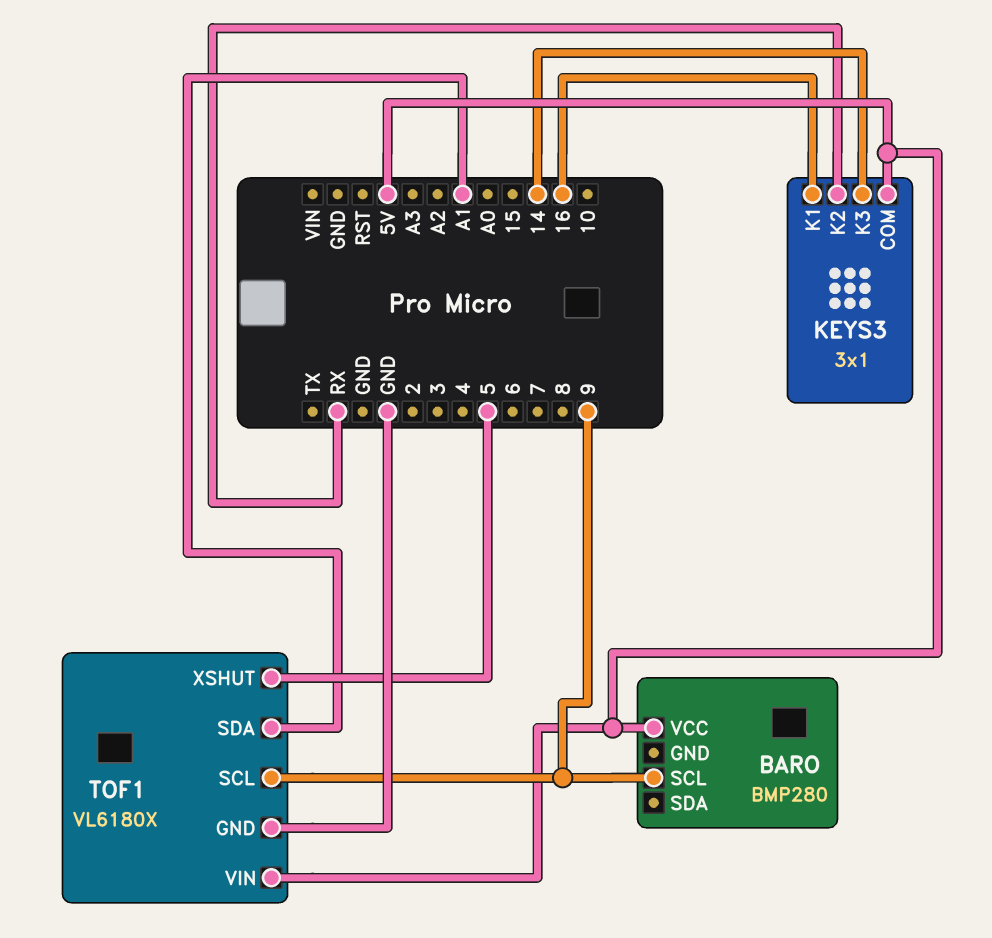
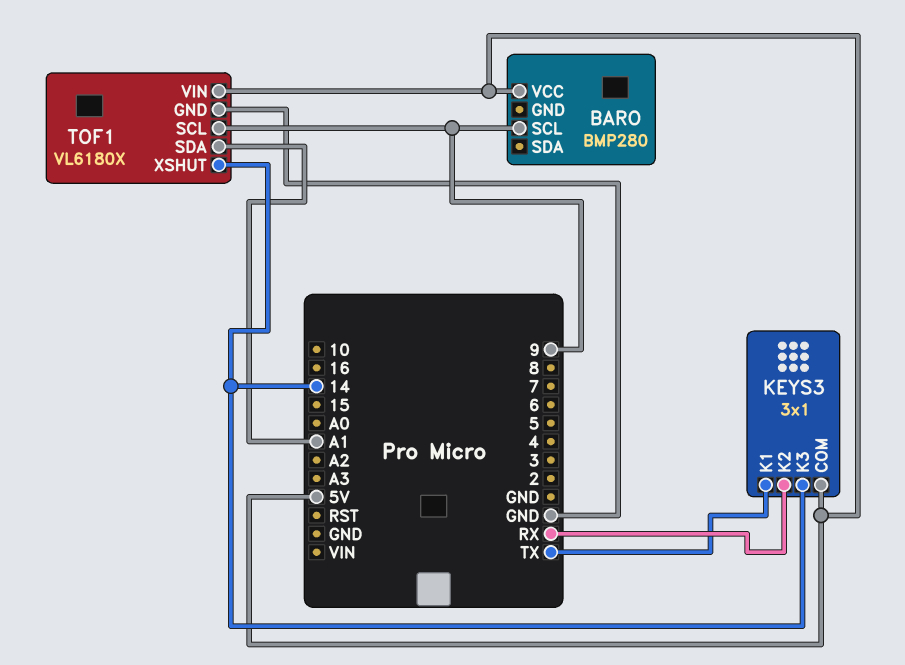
KEYS3 pin K1: 16 -> TX
TOF1 pin XSHUT: 5 -> 14

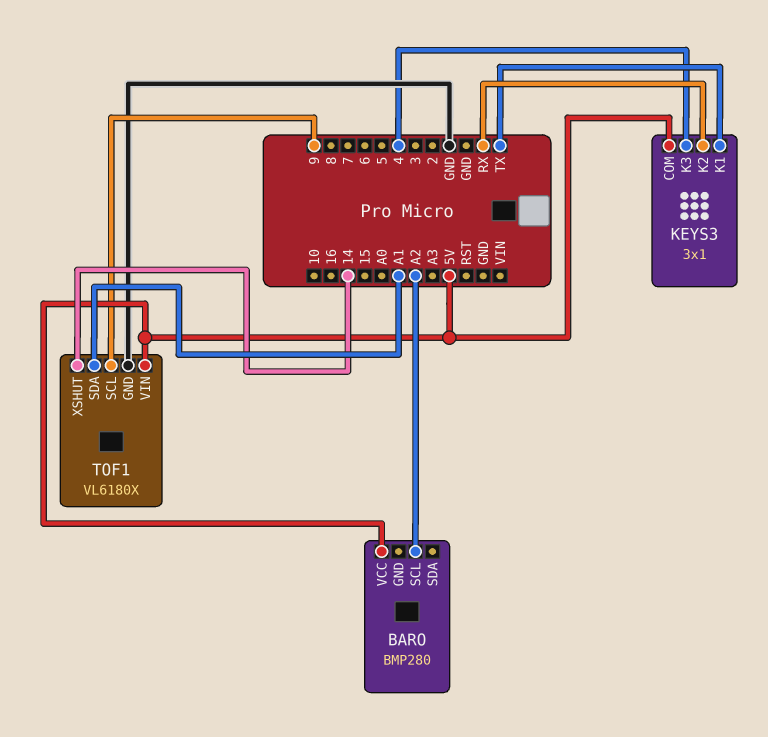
BARO pin SCL: 9 -> A2
KEYS3 pin K3: 14 -> 4

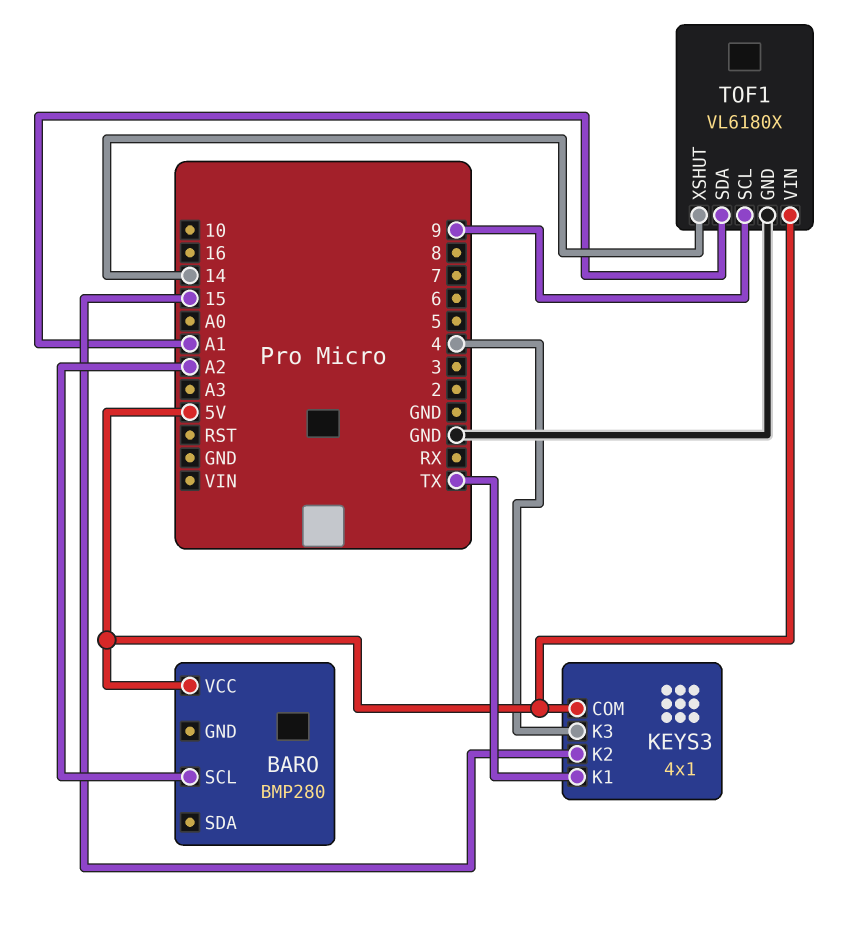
KEYS3: 3x1 -> 4x1
KEYS3 pin K2: RX -> 15

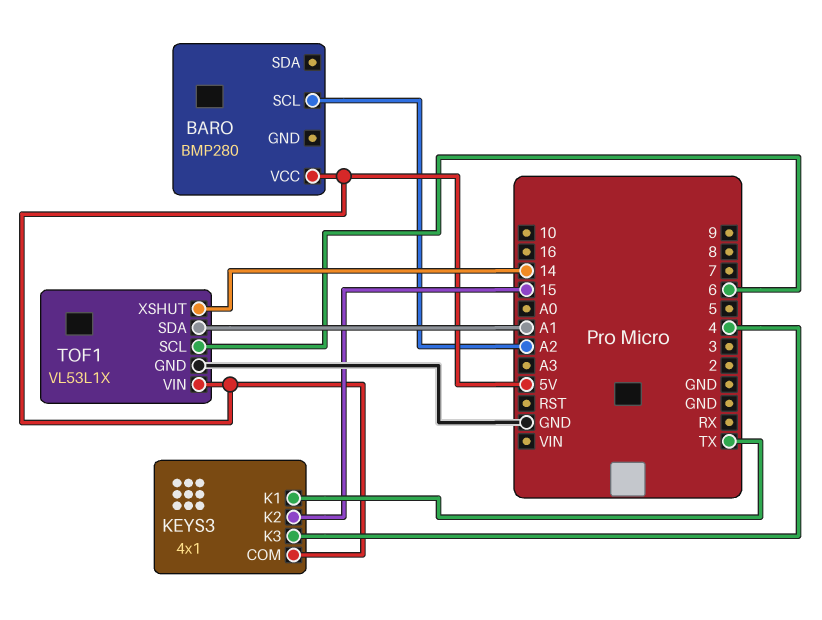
TOF1: VL6180X -> VL53L1X
TOF1 pin SCL: 9 -> 6

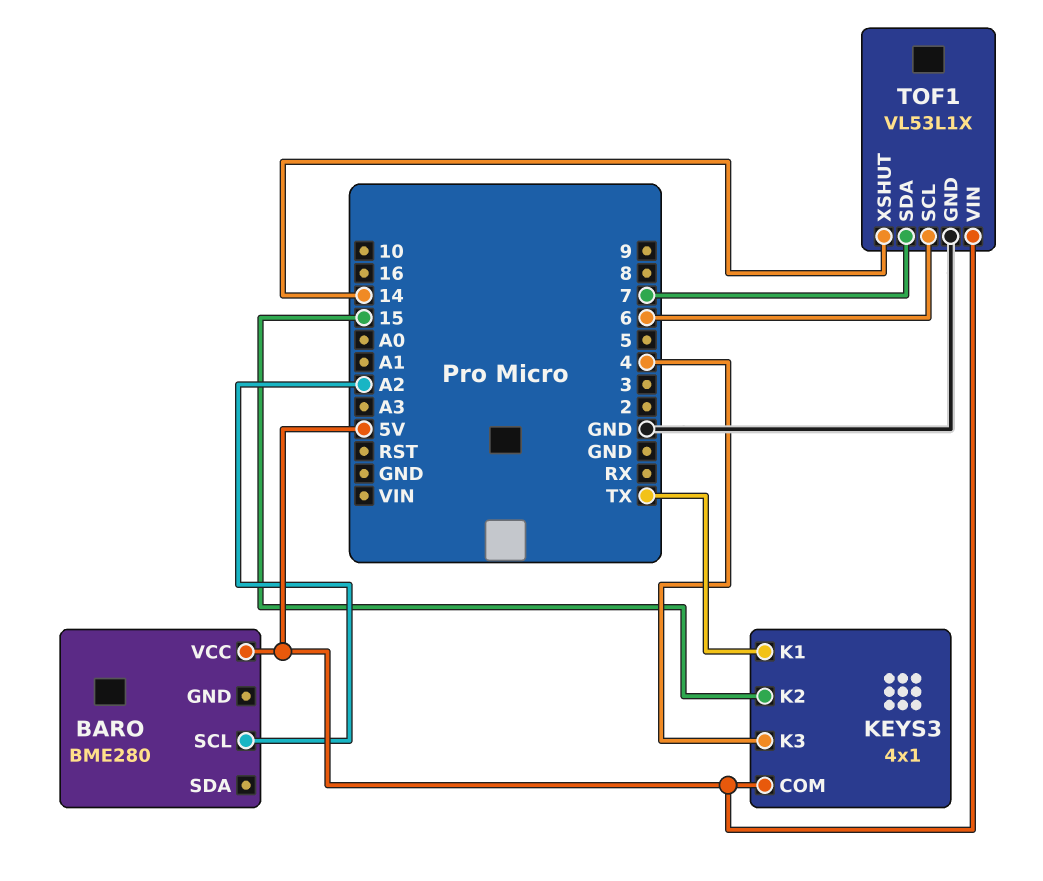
BARO: BMP280 -> BME280
TOF1 pin SDA: A1 -> 7

